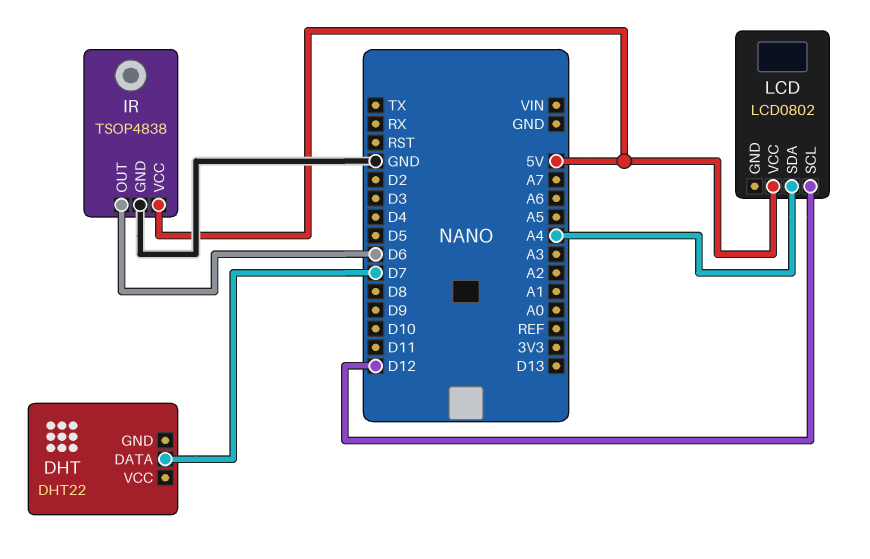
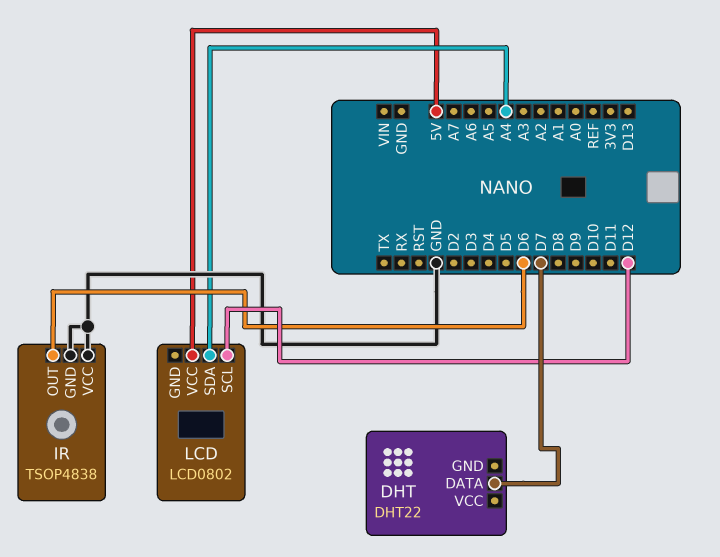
IR pin VCC: 5V -> GND

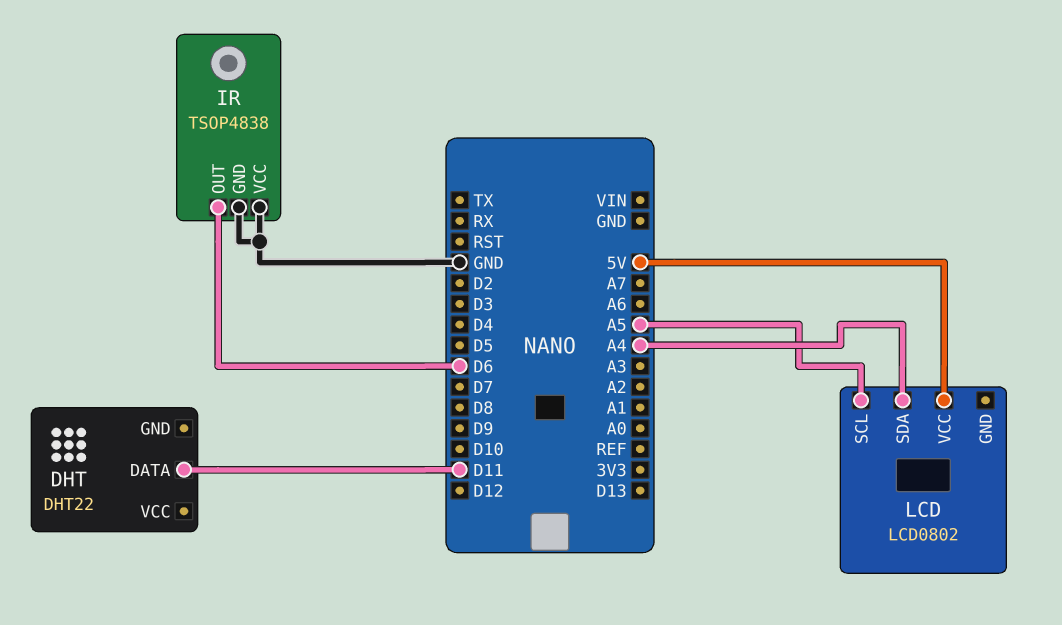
DHT pin DATA: D7 -> D11
LCD pin SCL: D12 -> A5

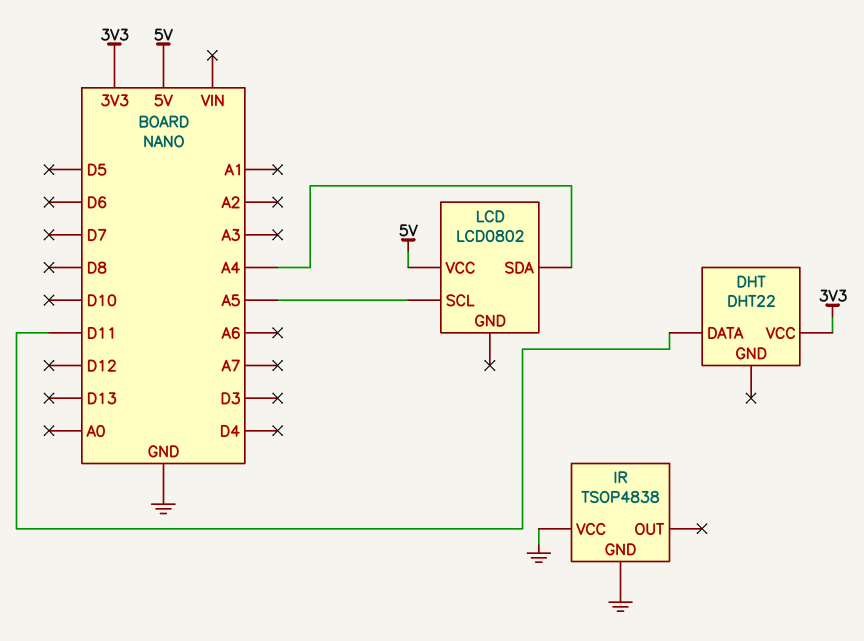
DHT pin VCC: none -> 3V3
IR pin OUT: D6 -> none

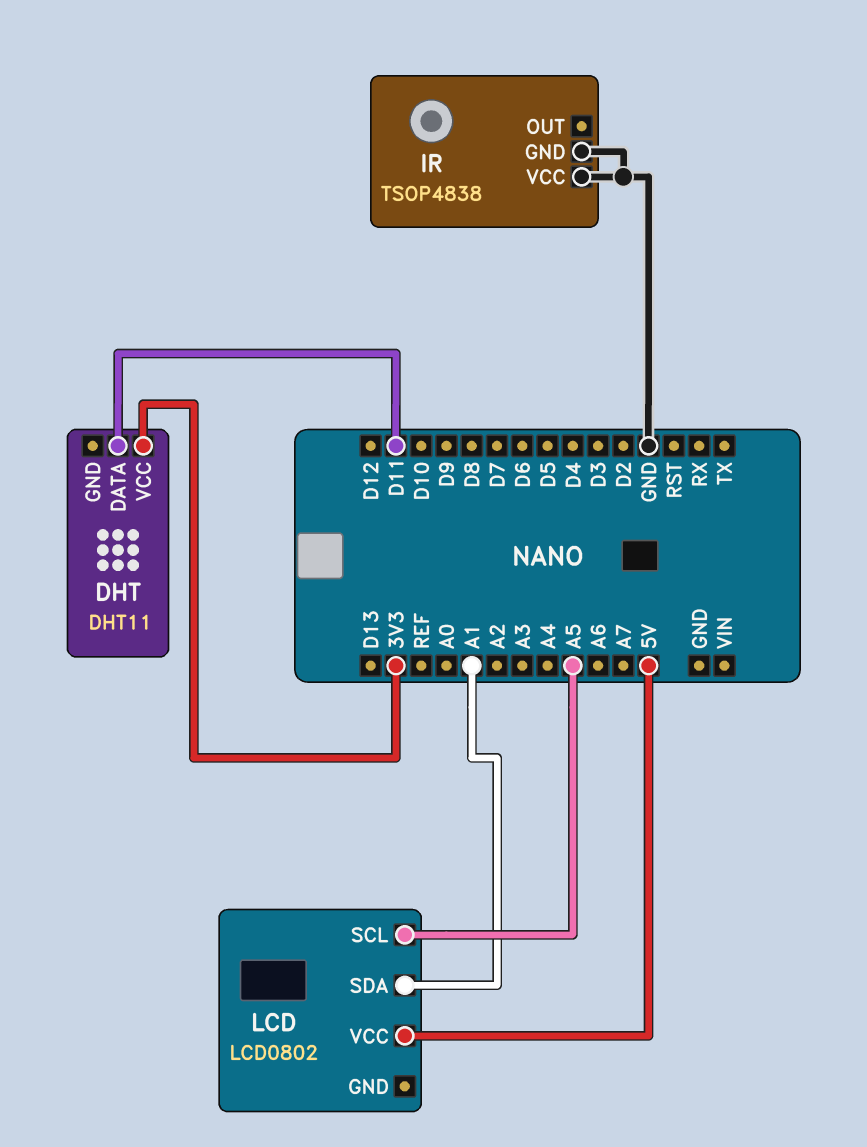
DHT: DHT22 -> DHT11
LCD pin SDA: A4 -> A1

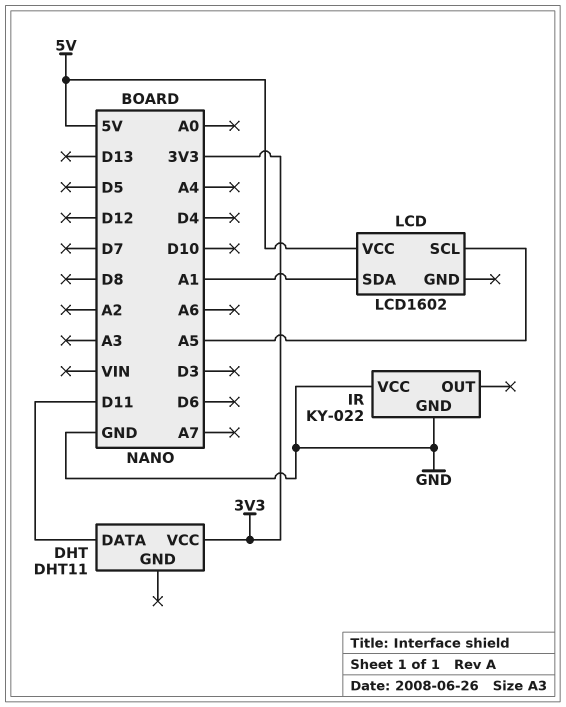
IR: TSOP4838 -> KY-022
LCD: LCD0802 -> LCD1602

